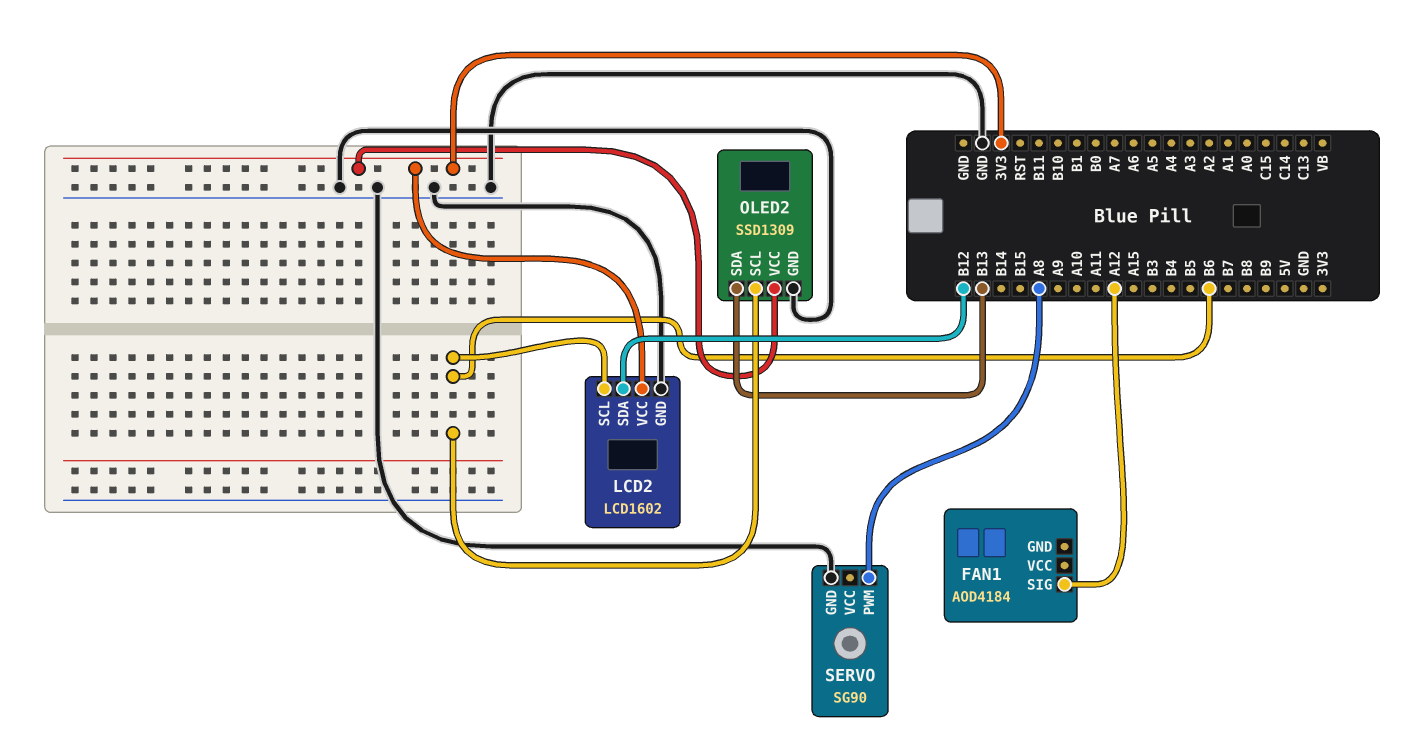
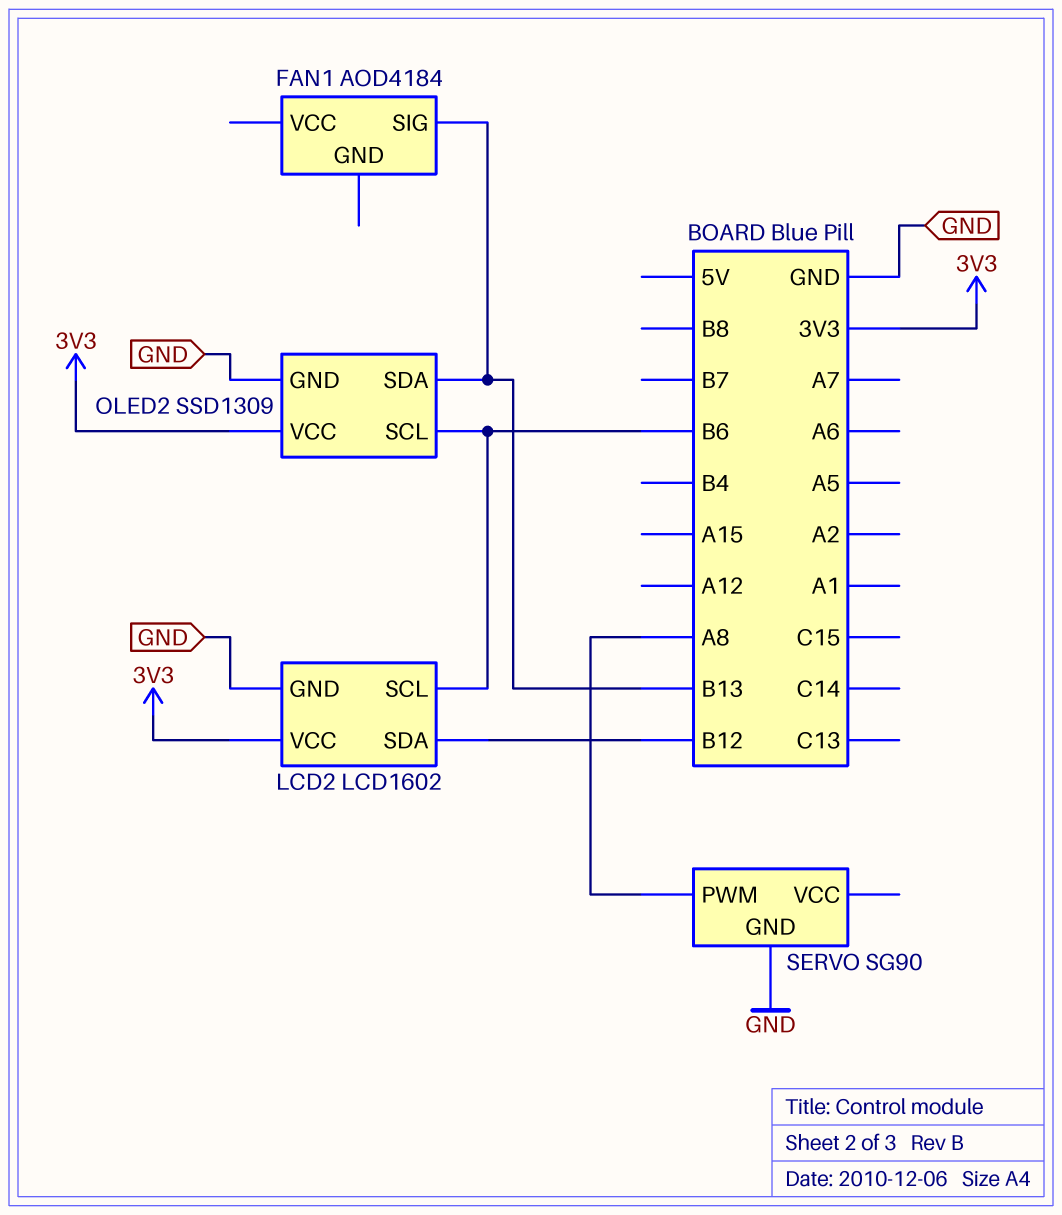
FAN1 pin SIG: A12 -> B13

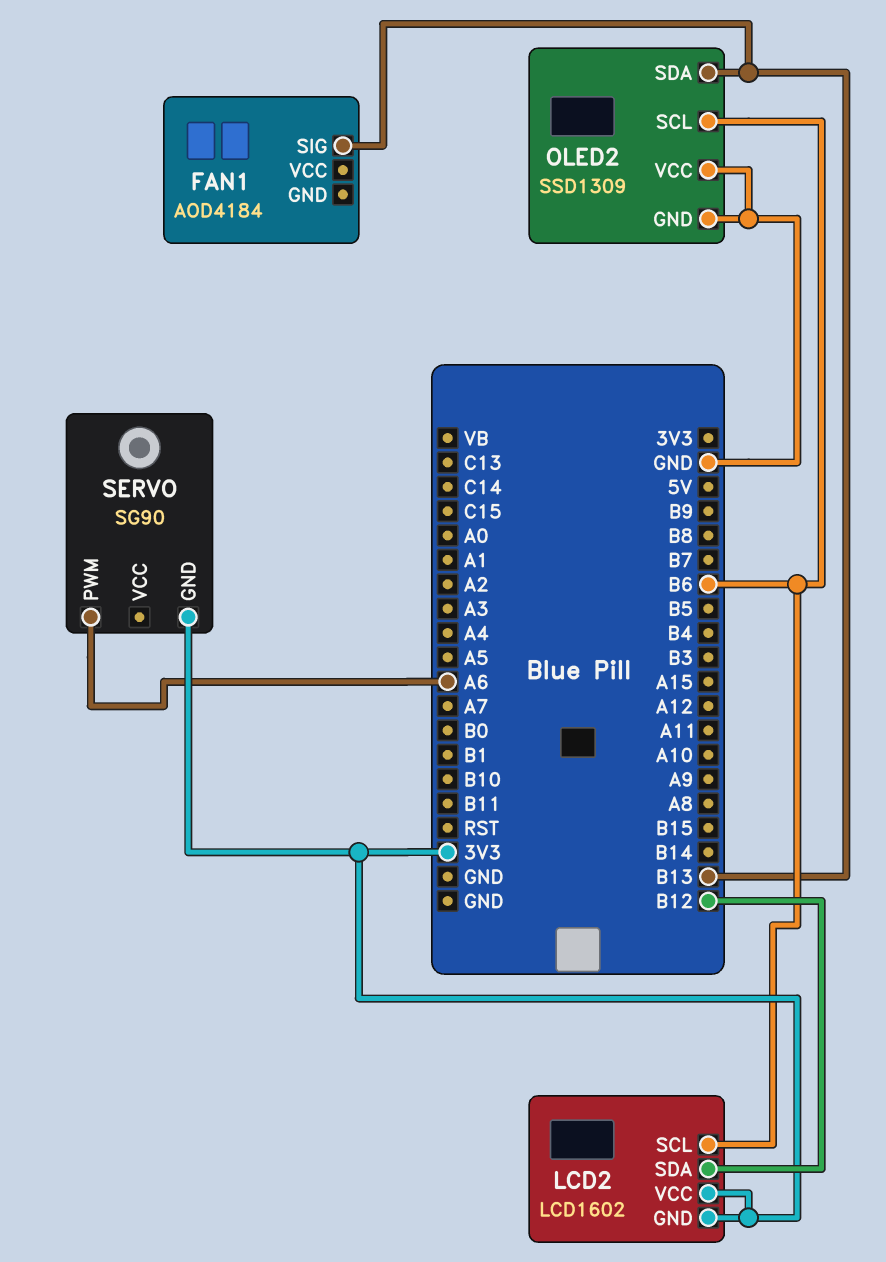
LCD2 pin GND: GND -> 3V3
OLED2 pin VCC: 3V3 -> GND
SERVO pin GND: GND -> 3V3
SERVO pin PWM: A8 -> A6

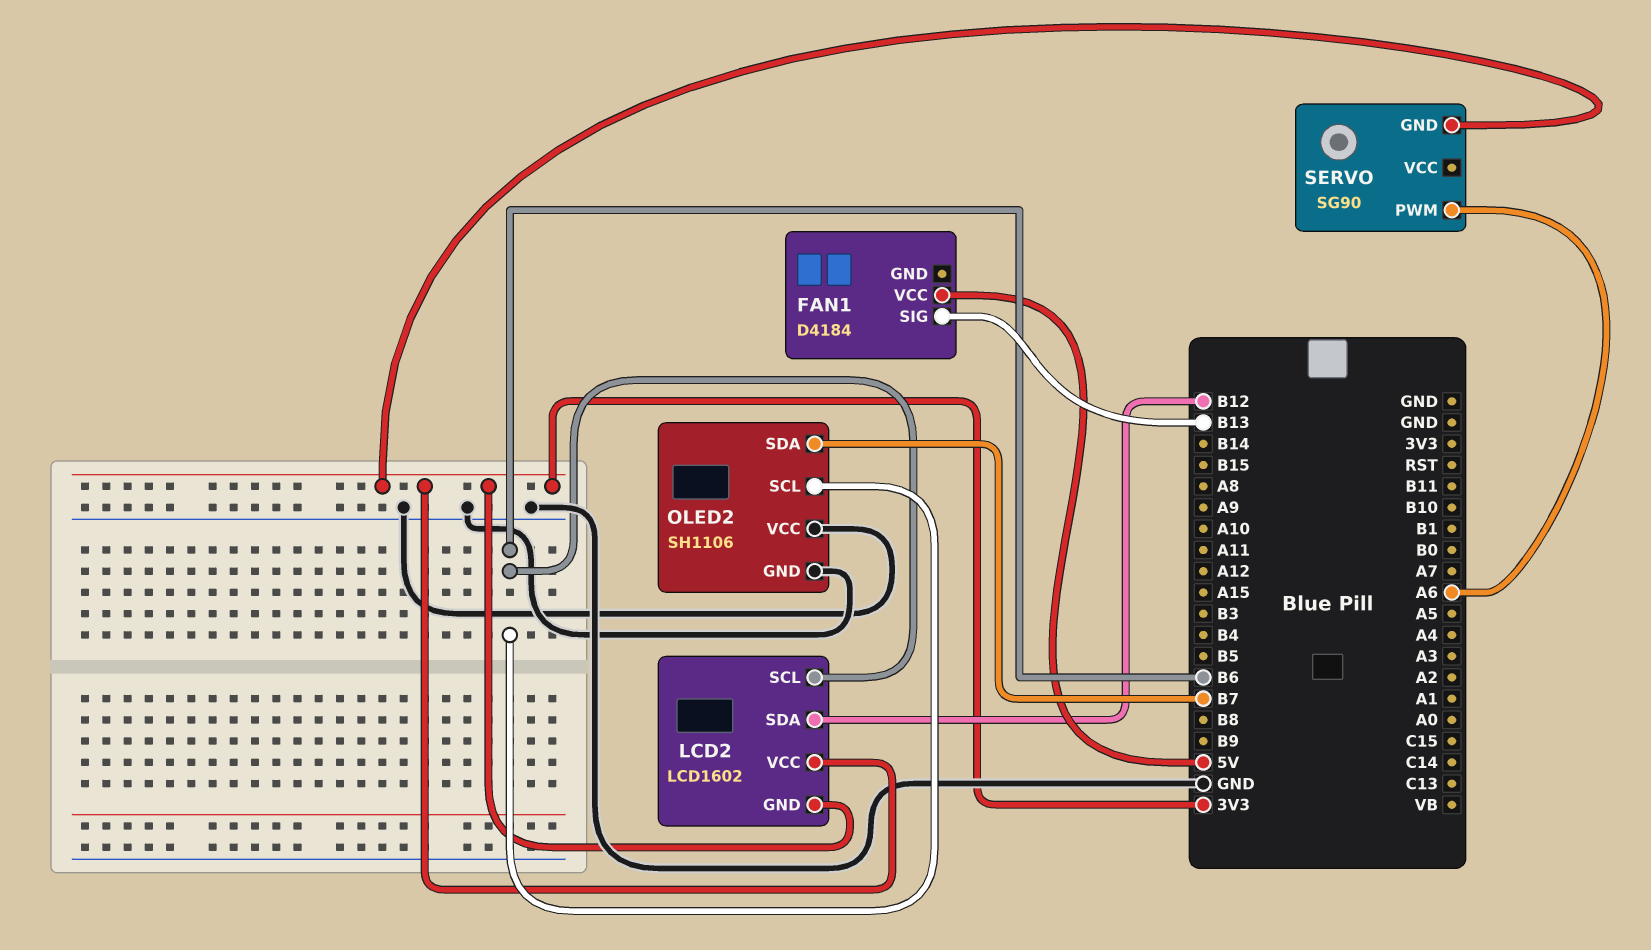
FAN1: AOD4184 -> D4184
FAN1 pin VCC: none -> 5V
OLED2: SSD1309 -> SH1106
OLED2 pin SDA: B13 -> B7

